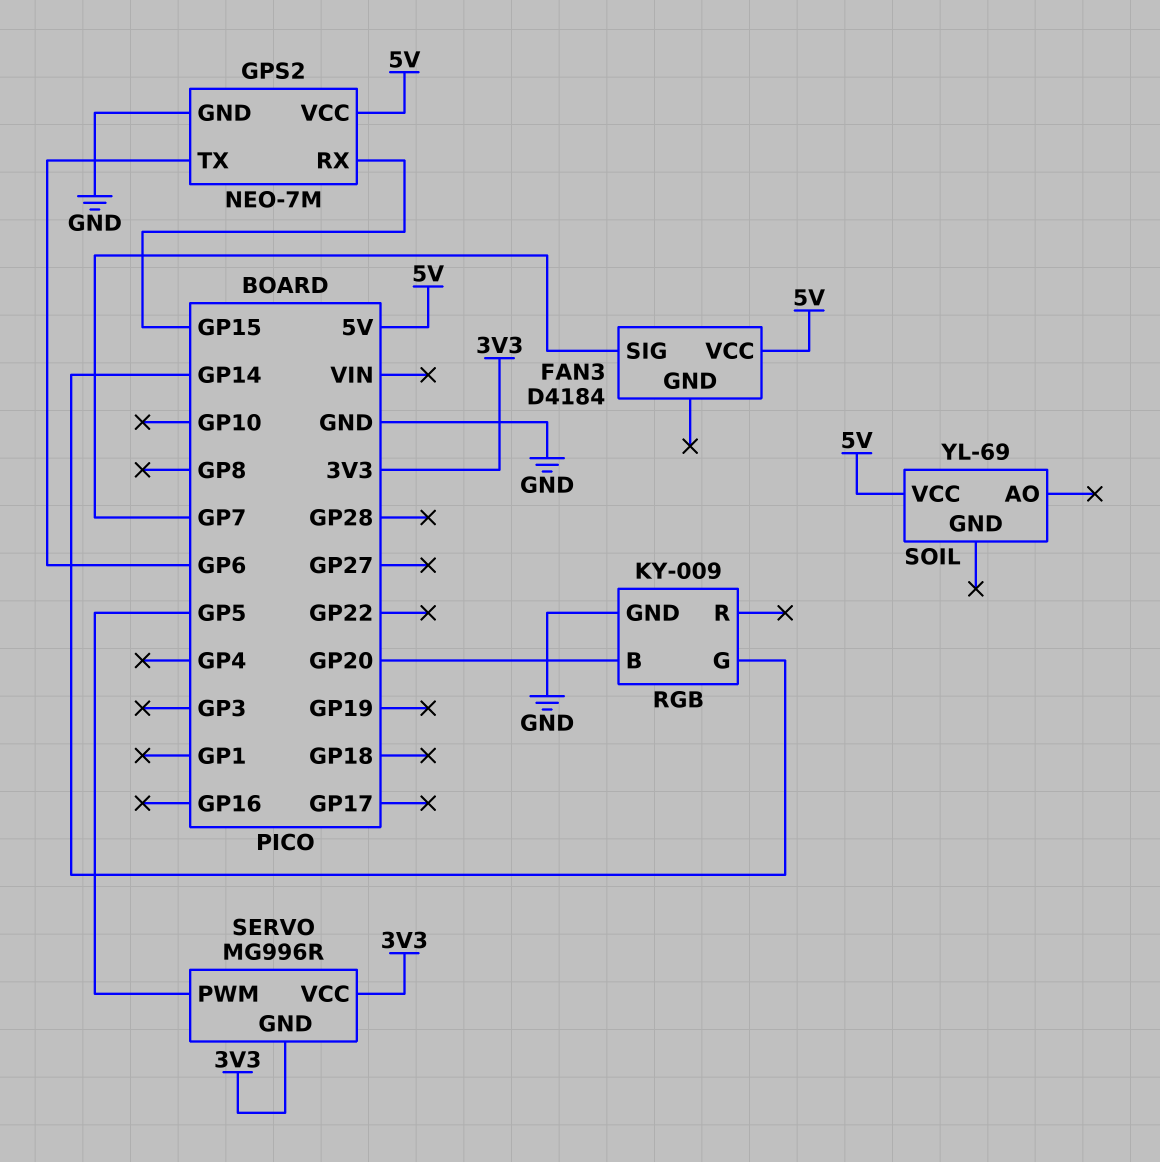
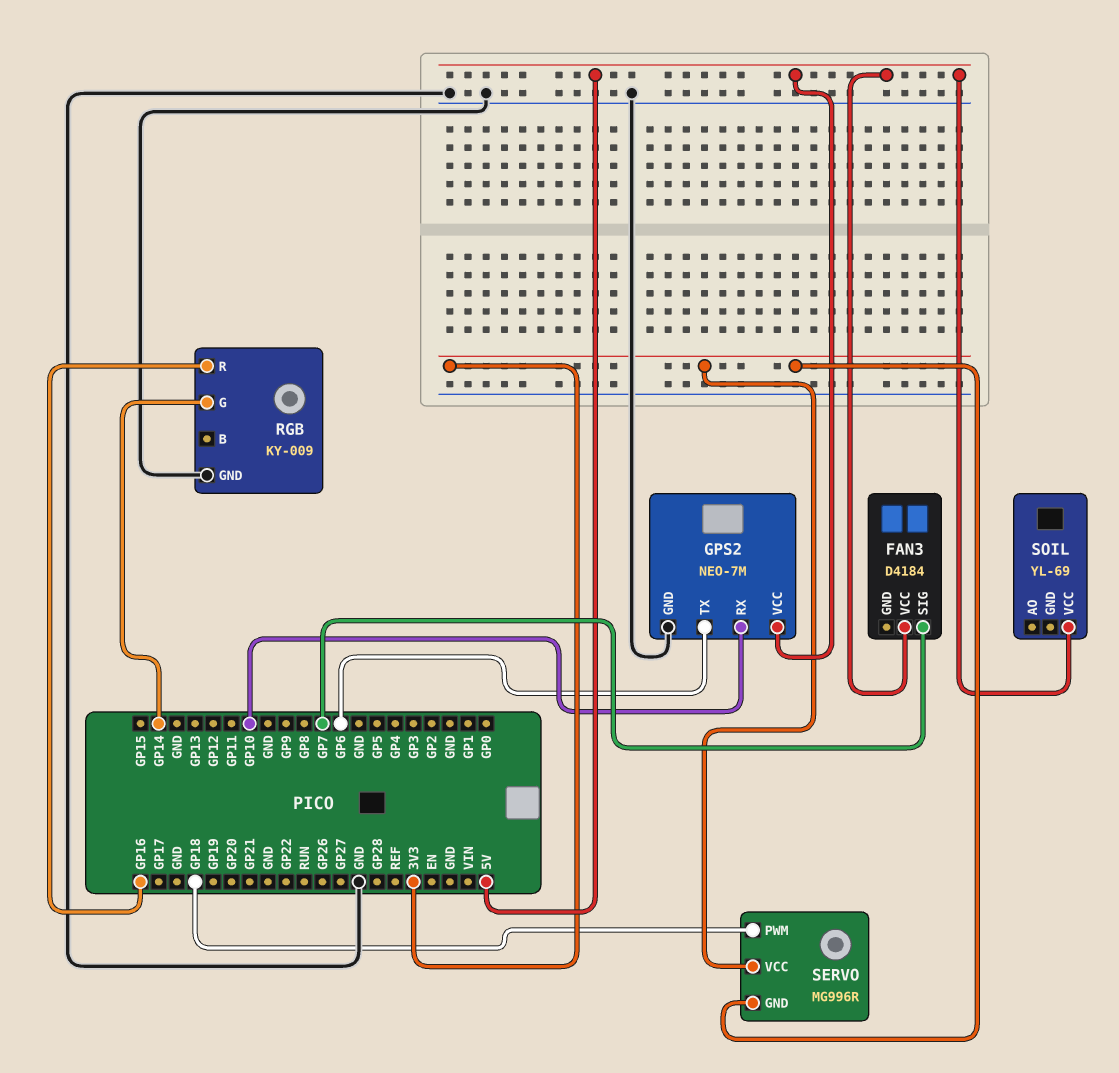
GPS2 pin RX: GP15 -> GP10
RGB pin B: GP20 -> none
RGB pin R: none -> GP16
SERVO pin PWM: GP5 -> GP18

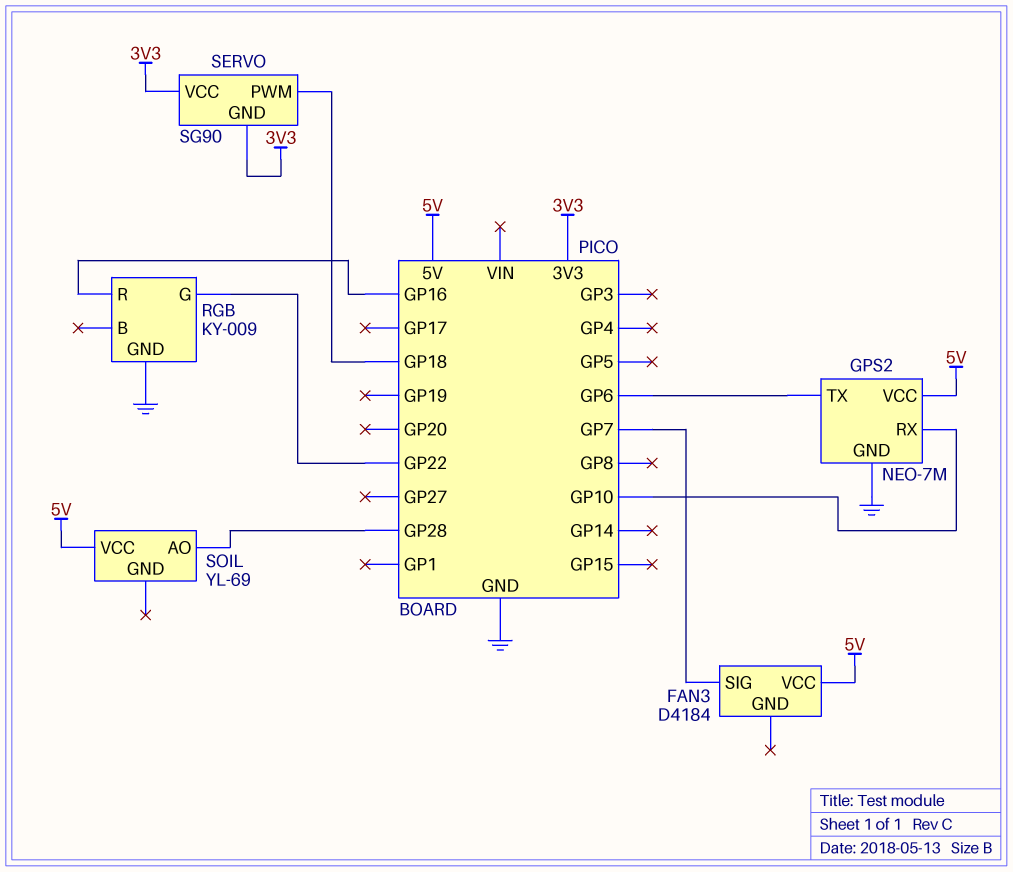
RGB pin G: GP14 -> GP22
SERVO: MG996R -> SG90
SOIL pin AO: none -> GP28

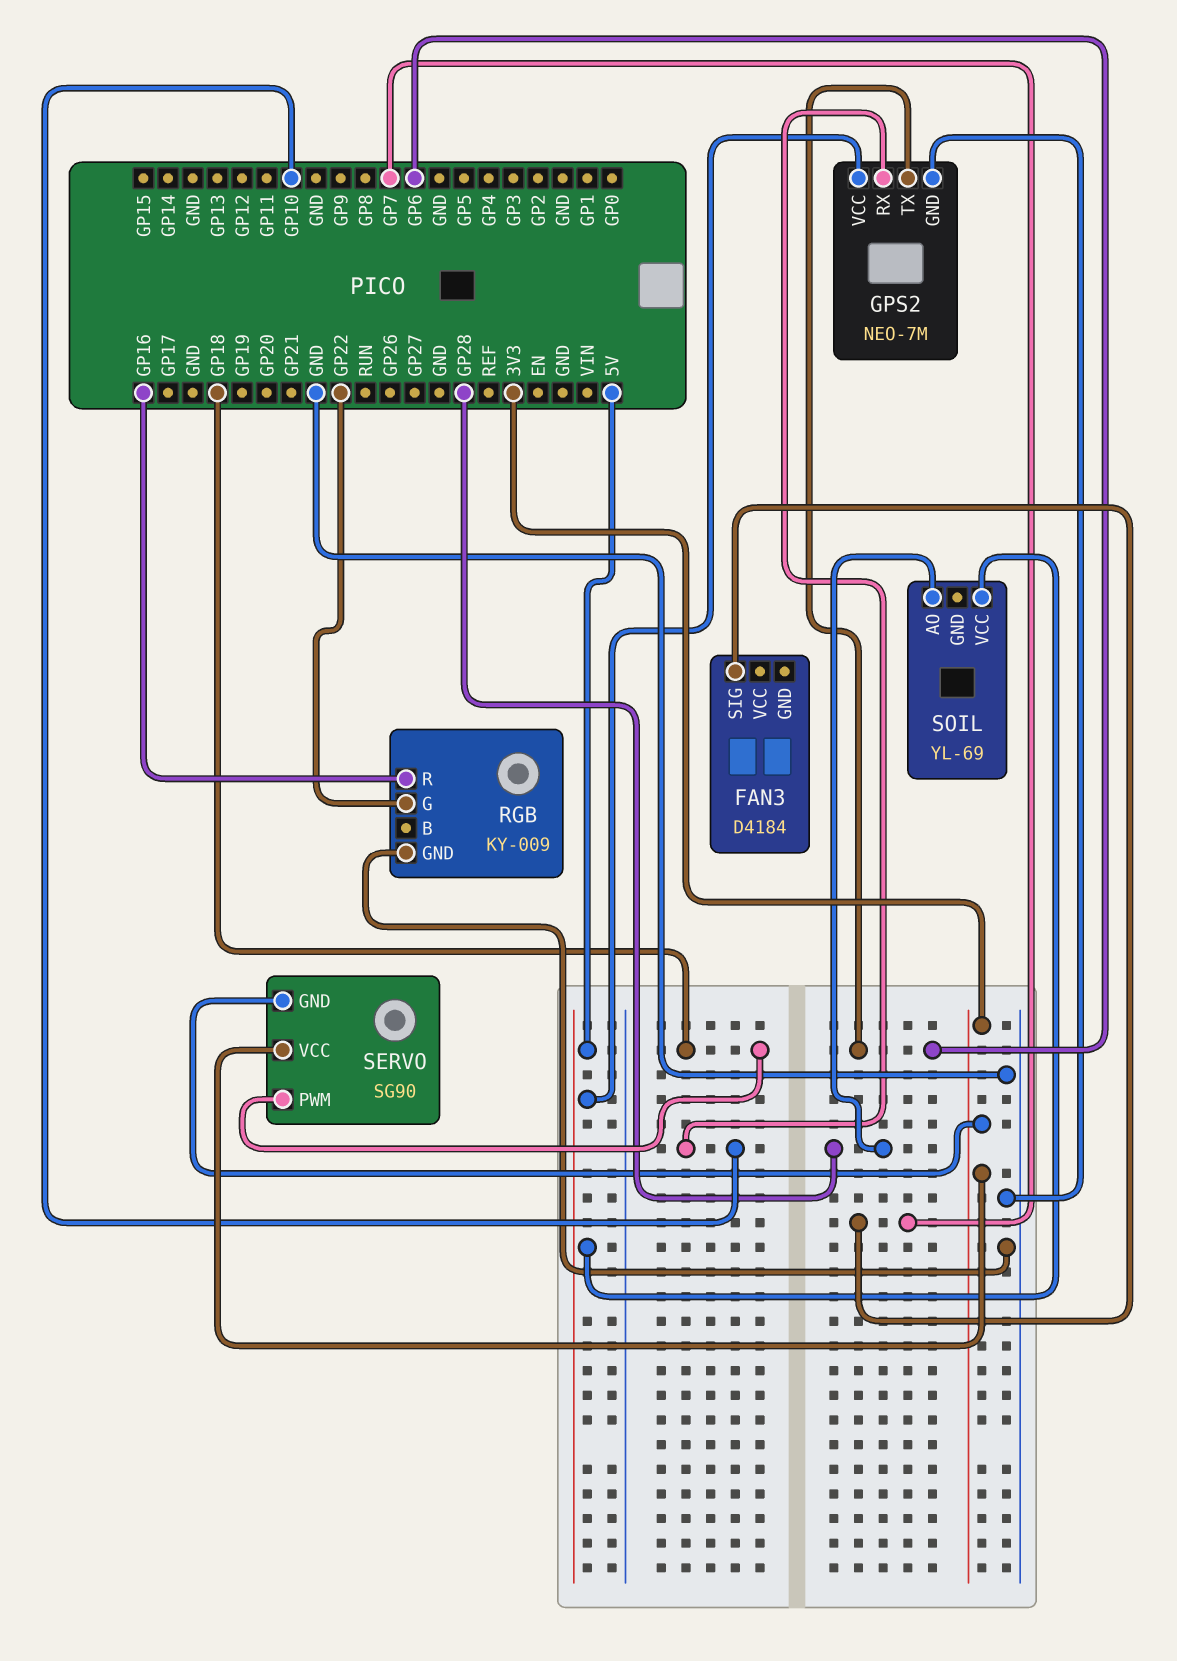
FAN3 pin VCC: 5V -> none

